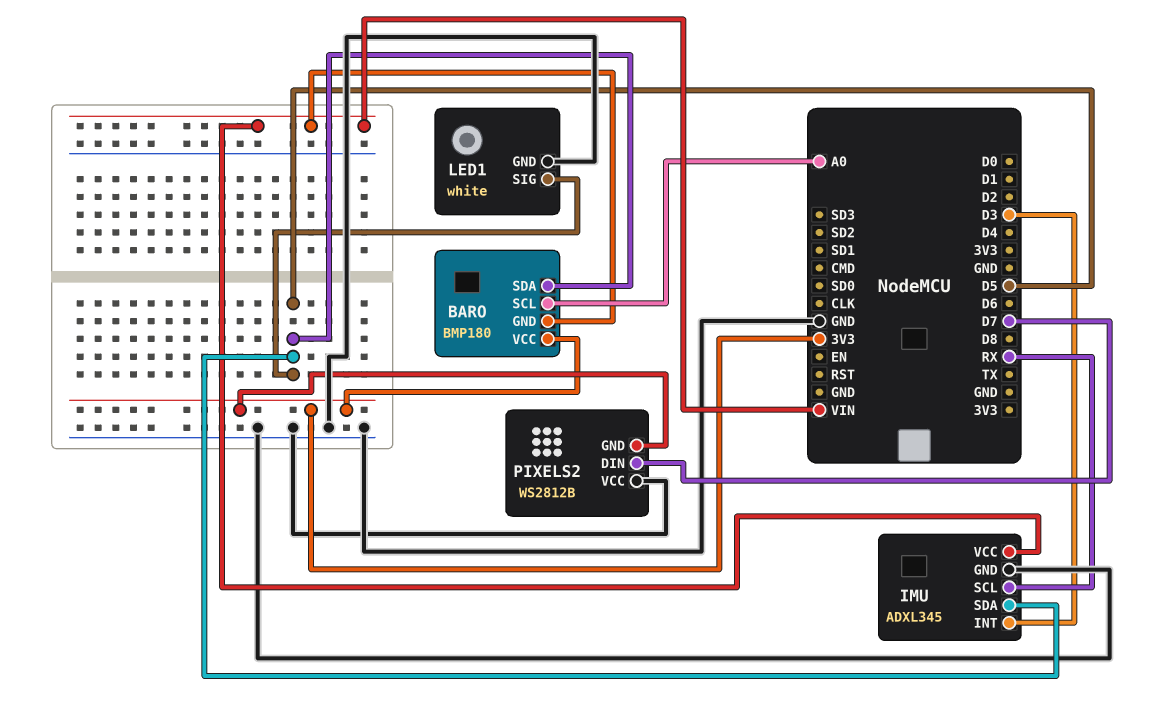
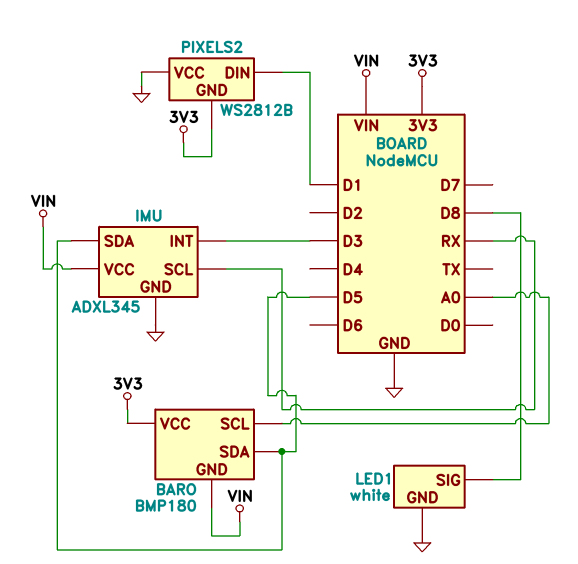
LED1 pin SIG: D5 -> D8
PIXELS2 pin DIN: D7 -> D1

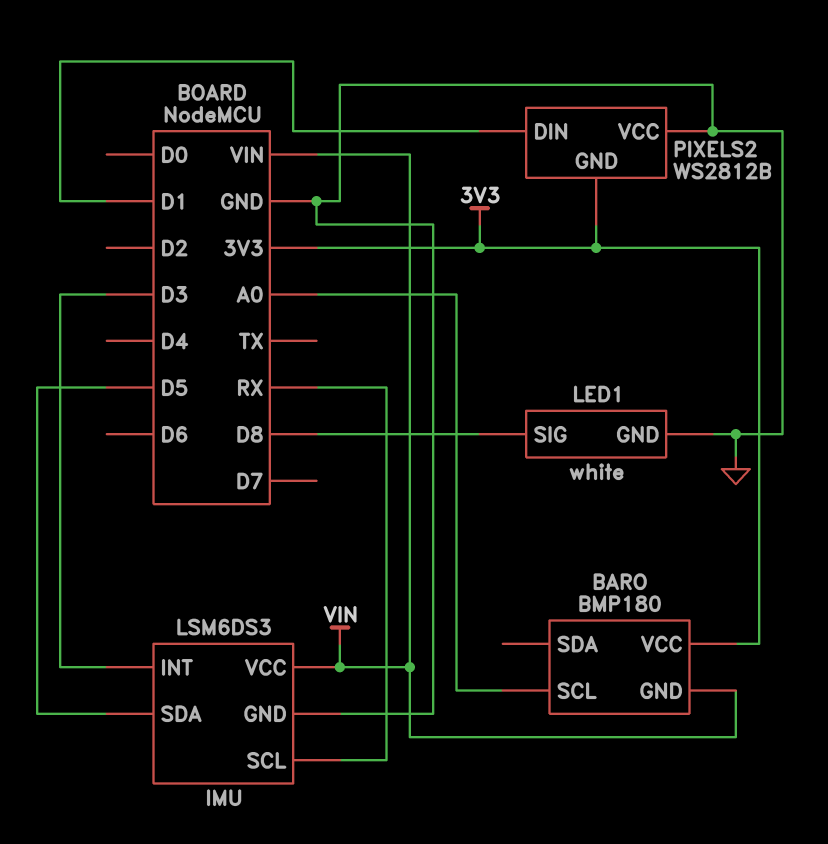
BARO pin SDA: D5 -> none
IMU: ADXL345 -> LSM6DS3

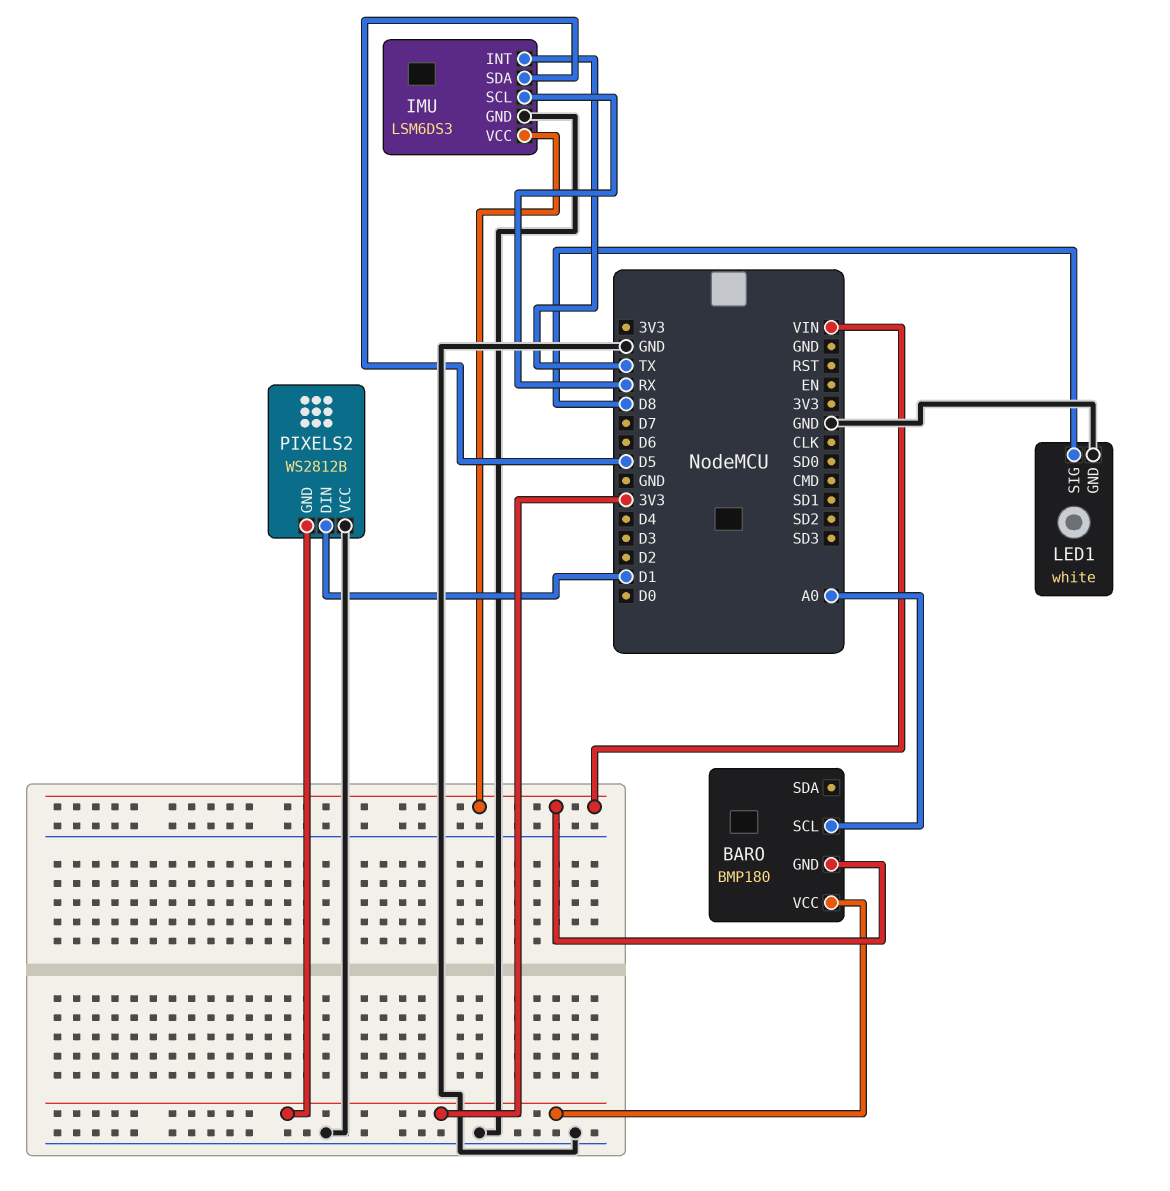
IMU pin INT: D3 -> TX

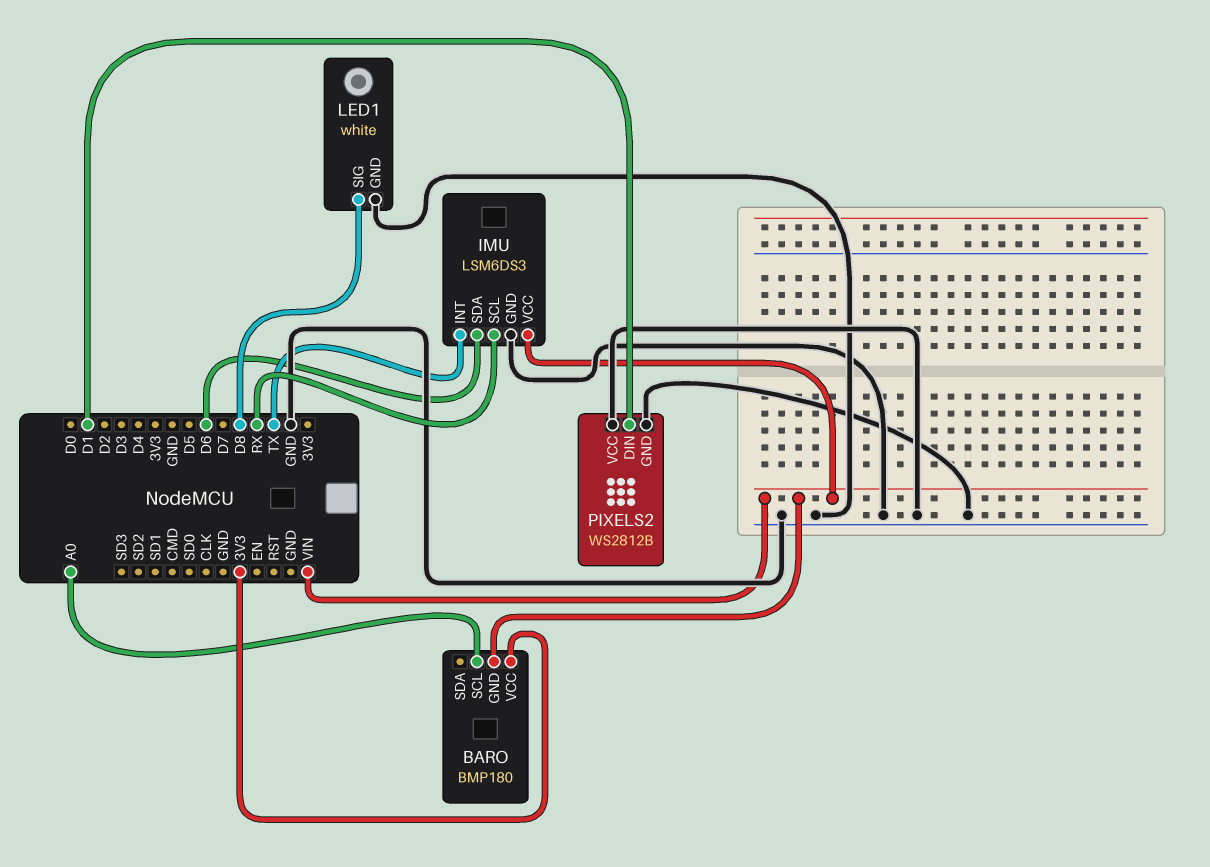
IMU pin SDA: D5 -> D6
PIXELS2 pin GND: 3V3 -> GND

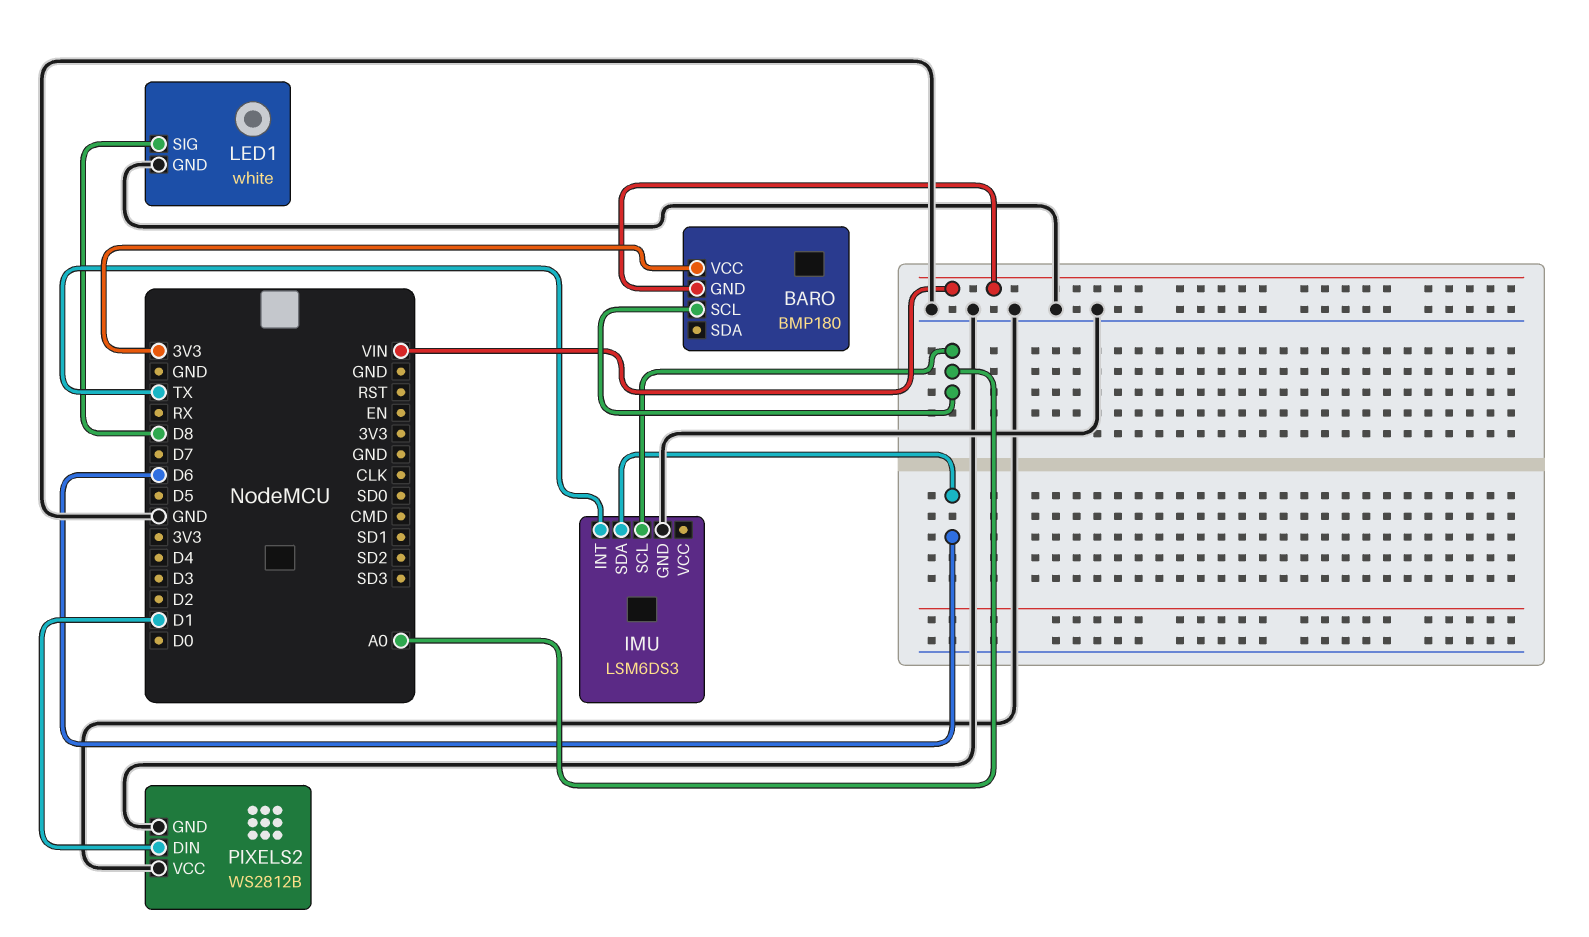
IMU pin SCL: RX -> A0
IMU pin VCC: VIN -> none

